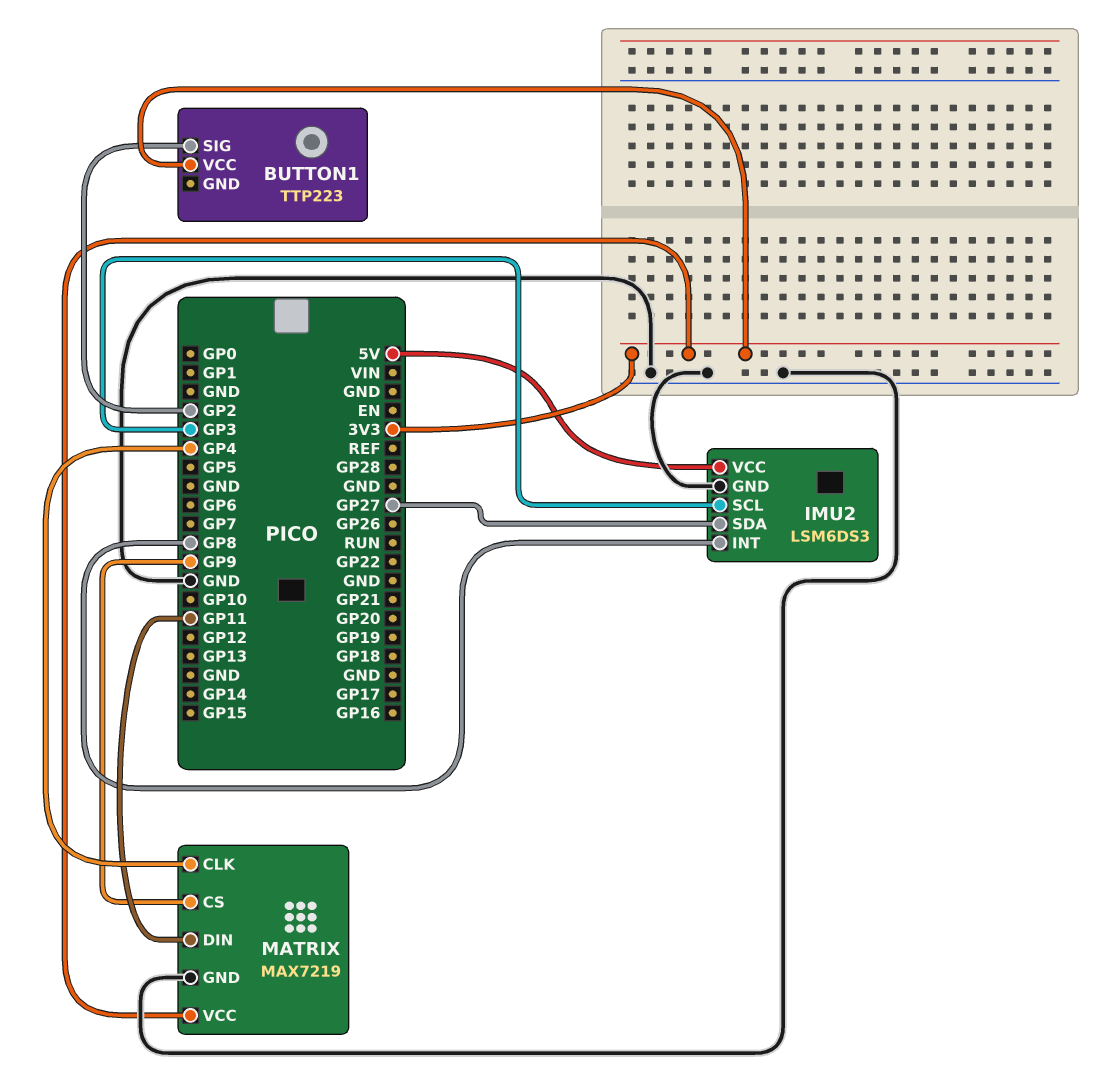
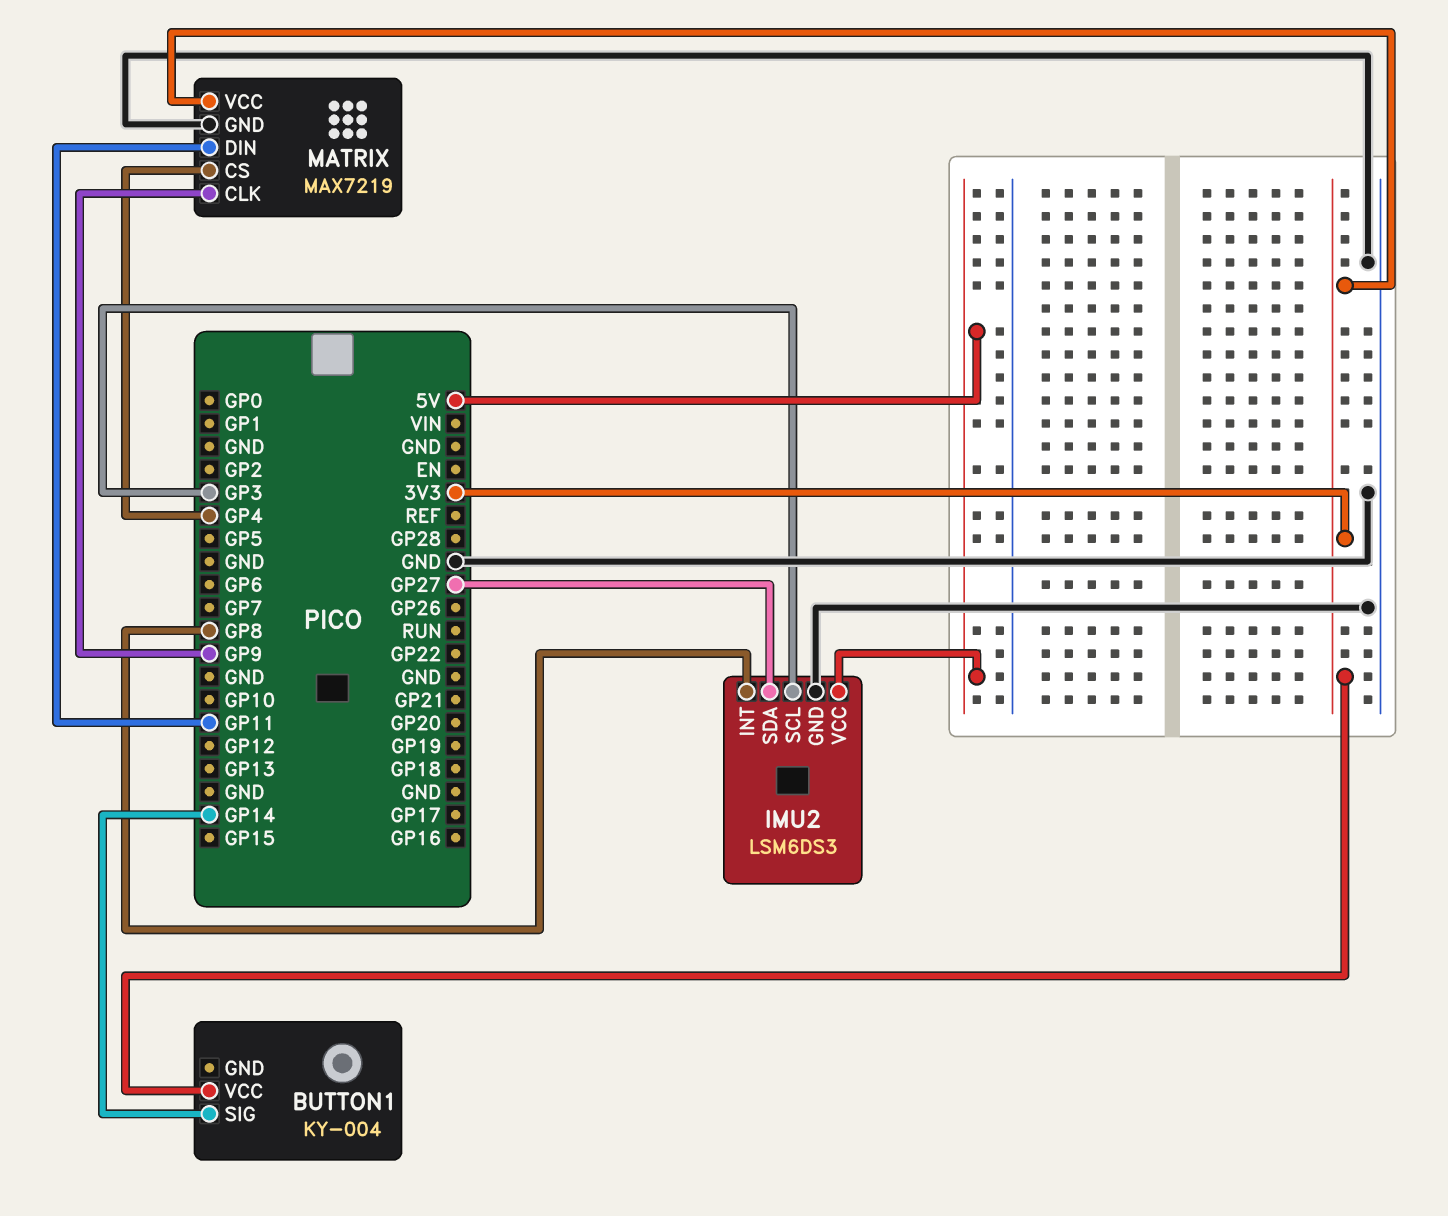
BUTTON1: TTP223 -> KY-004
BUTTON1 pin SIG: GP2 -> GP14
MATRIX pin CLK: GP4 -> GP9
MATRIX pin CS: GP9 -> GP4

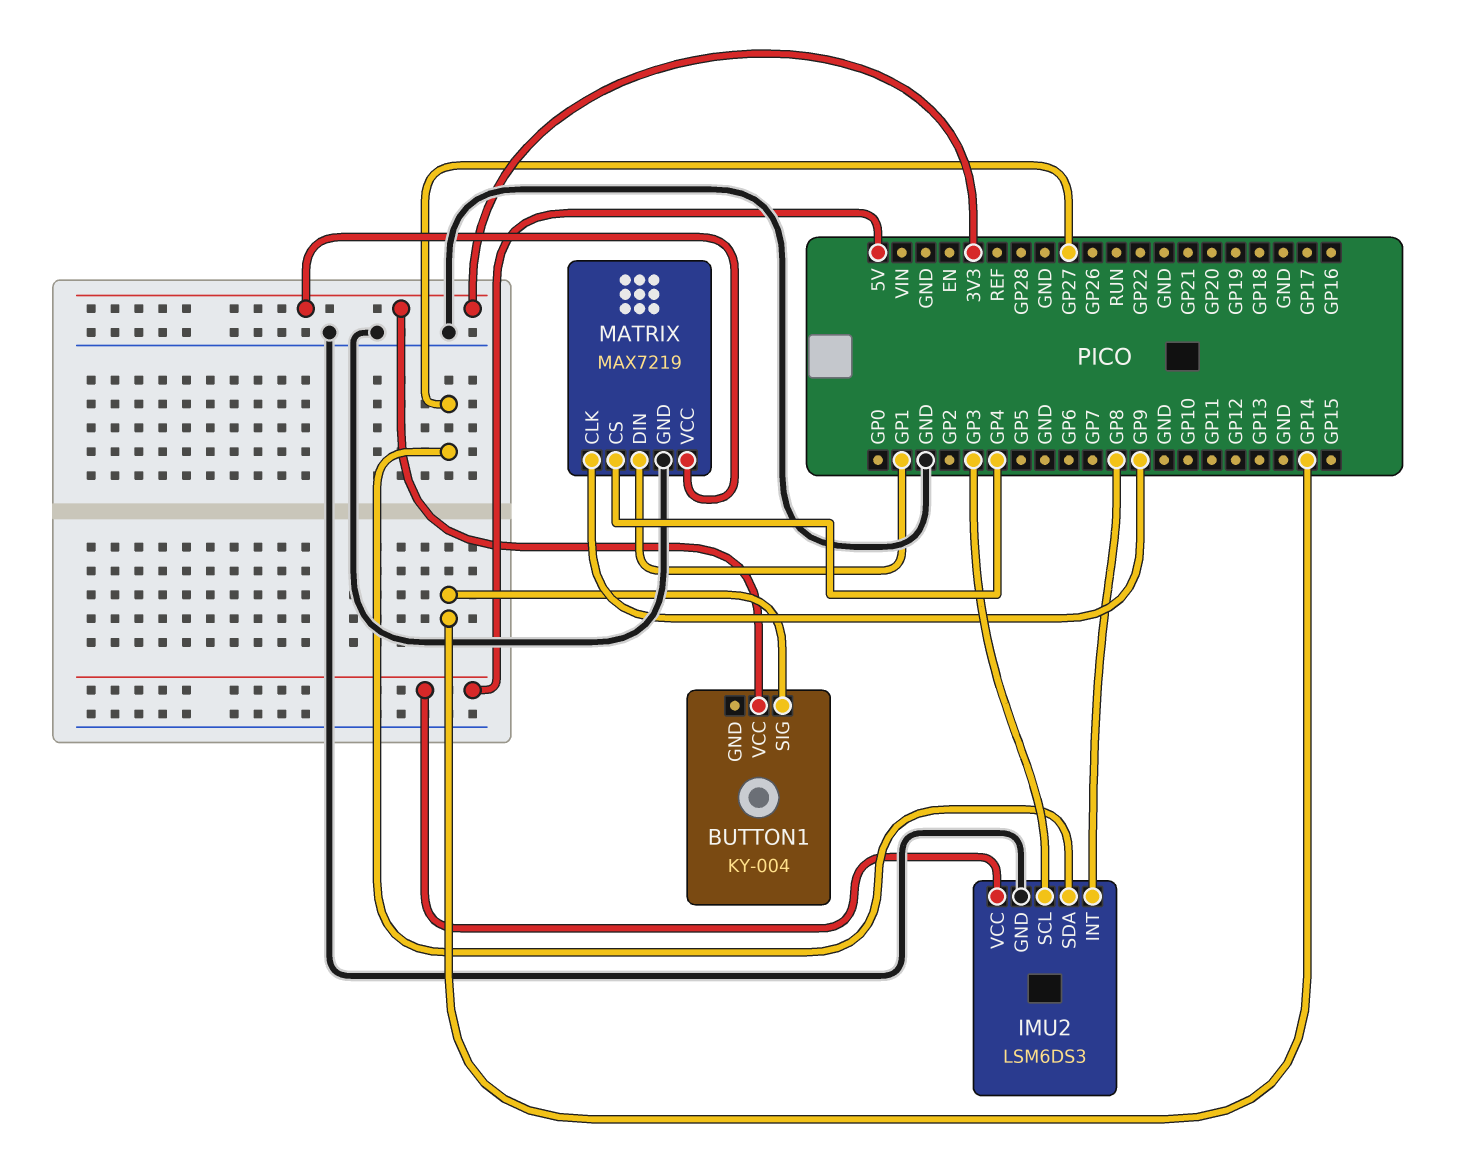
MATRIX pin DIN: GP11 -> GP1

